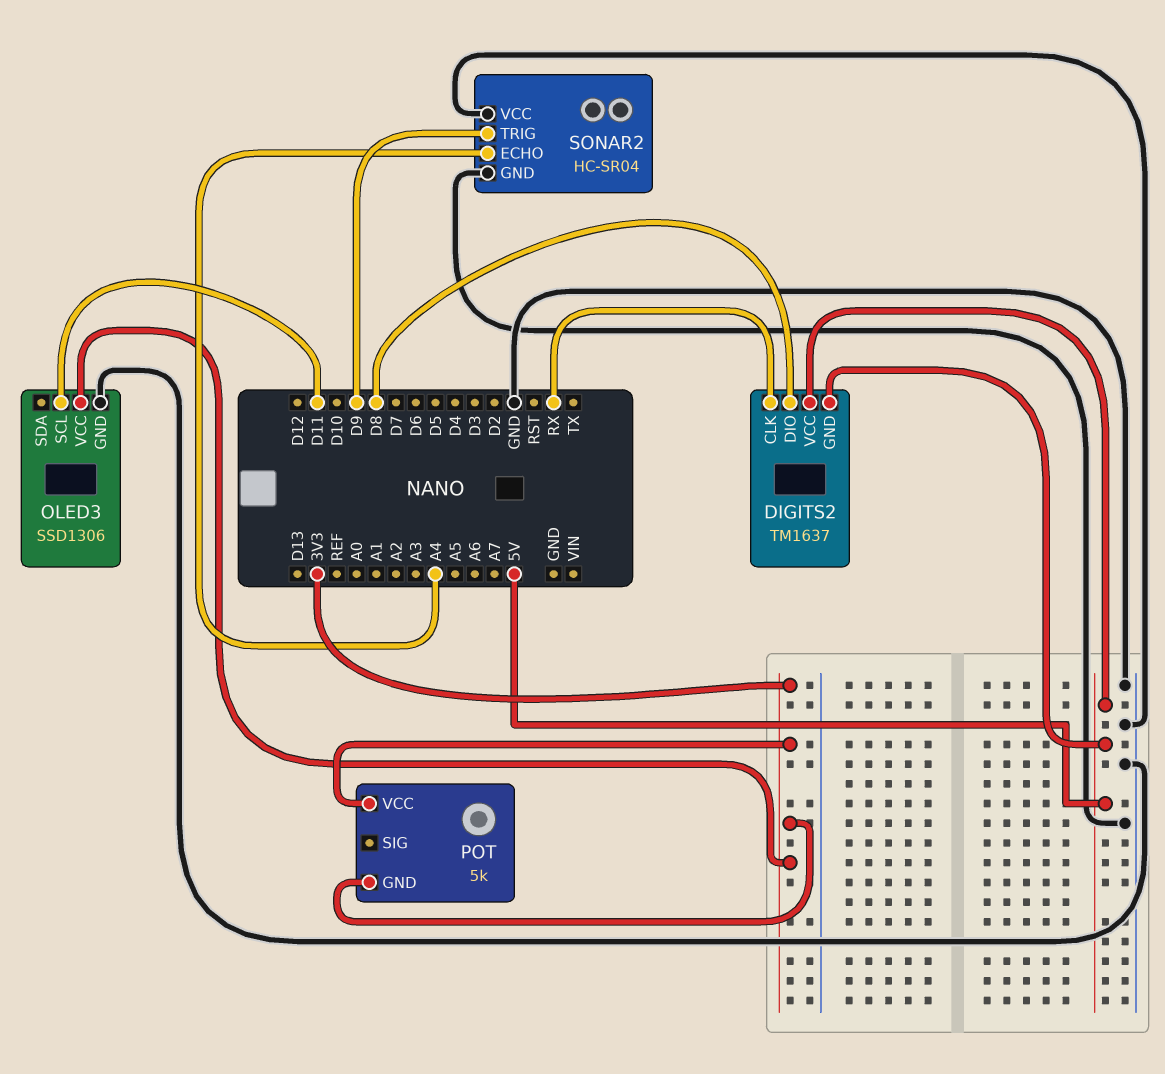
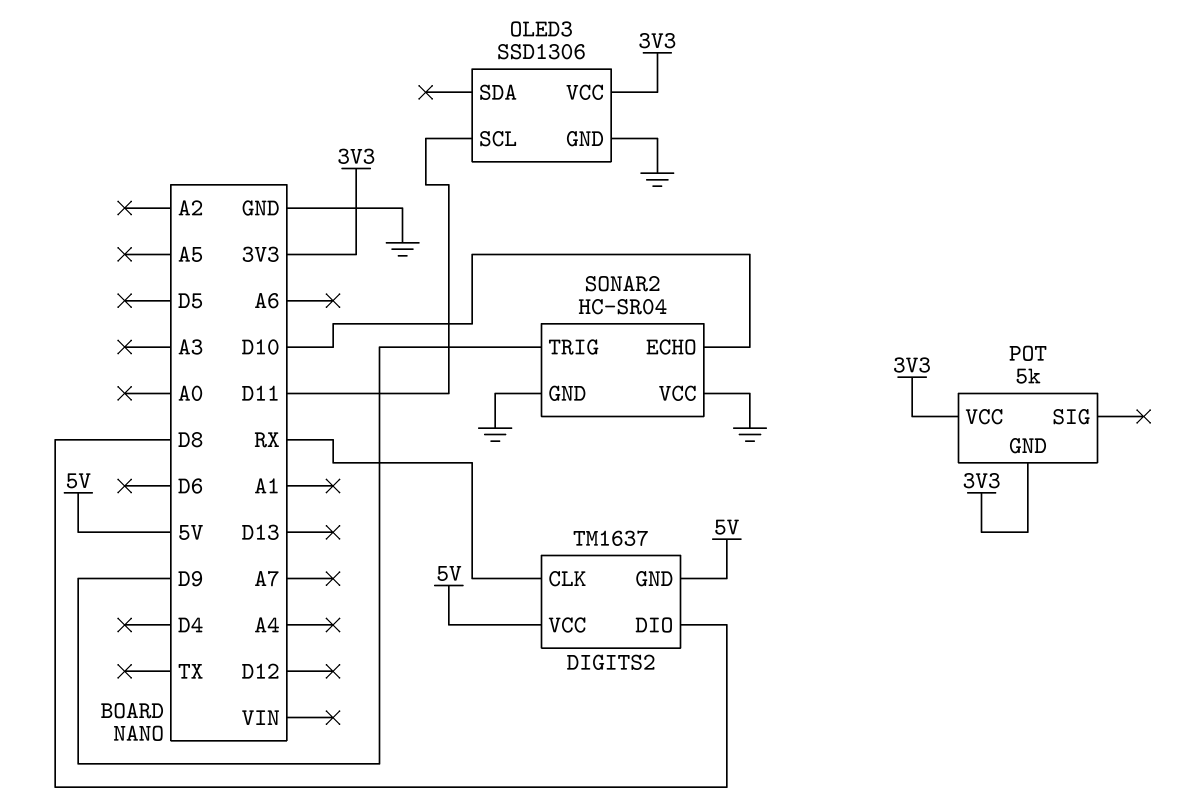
SONAR2 pin ECHO: A4 -> D10

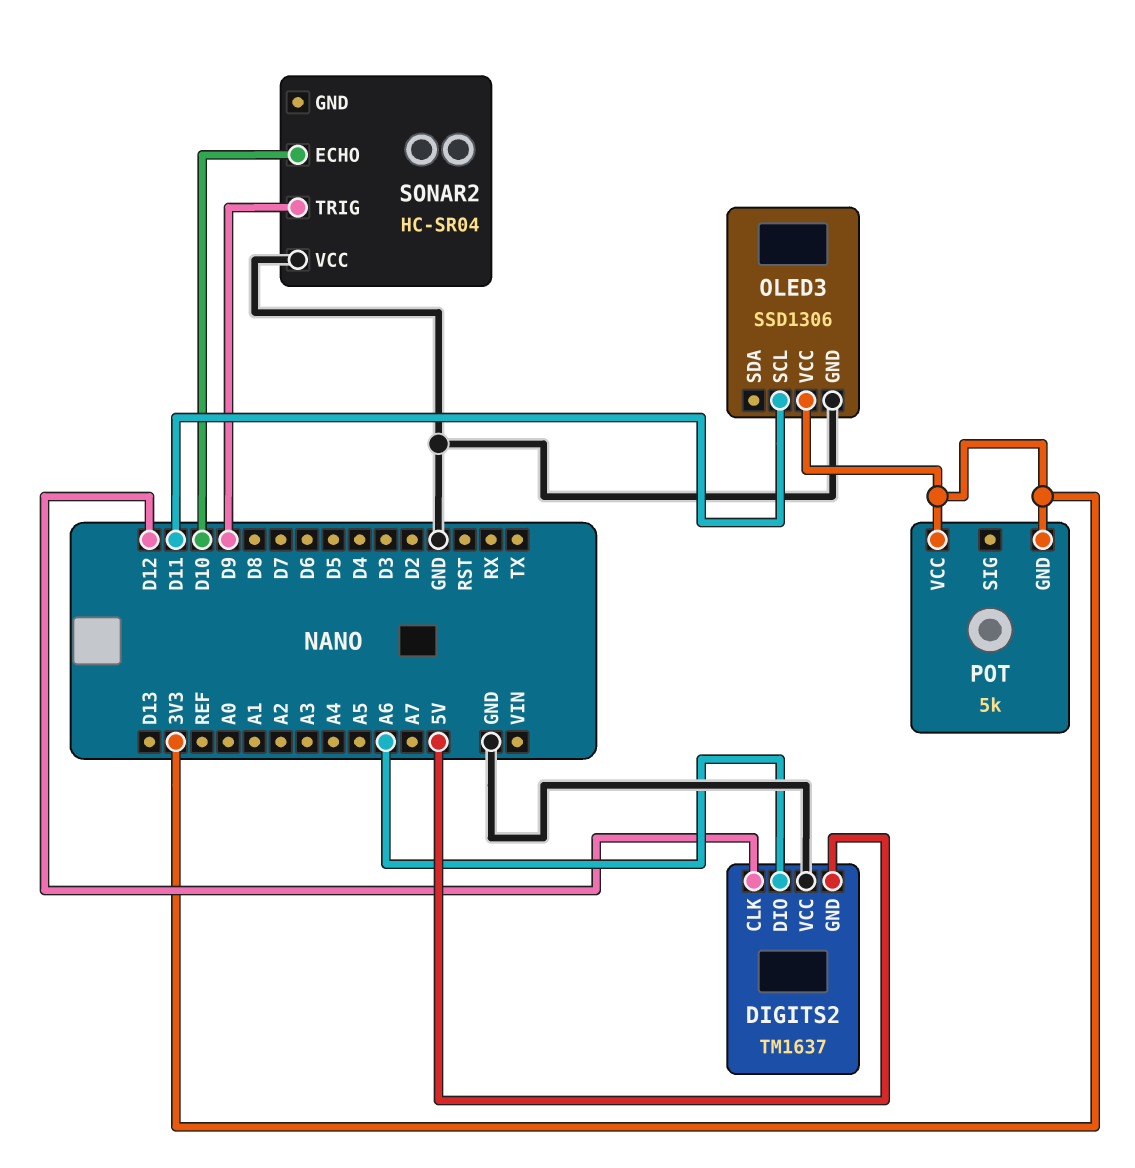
DIGITS2 pin CLK: RX -> D12
DIGITS2 pin DIO: D8 -> A6
DIGITS2 pin VCC: 5V -> GND
SONAR2 pin GND: GND -> none

